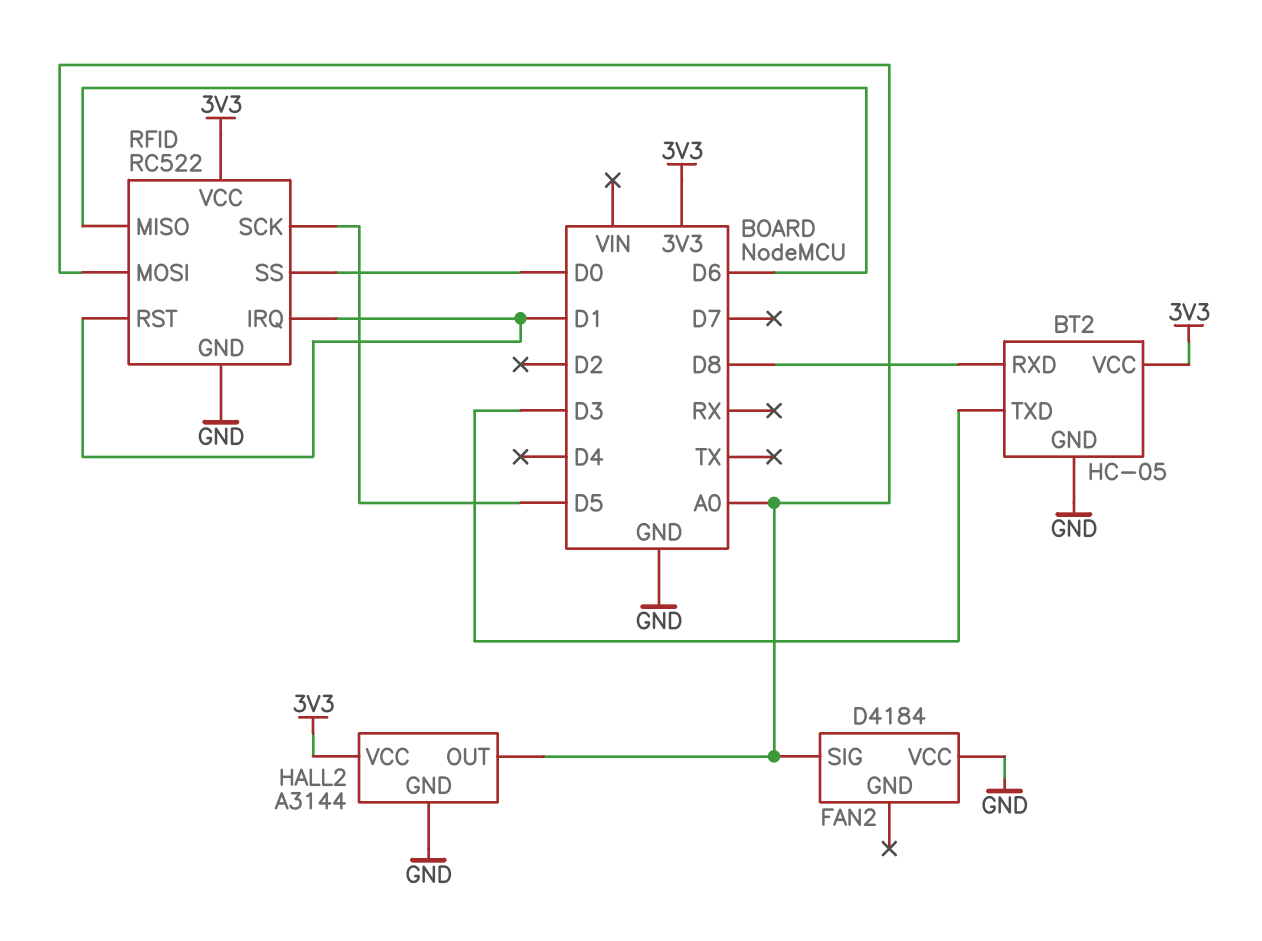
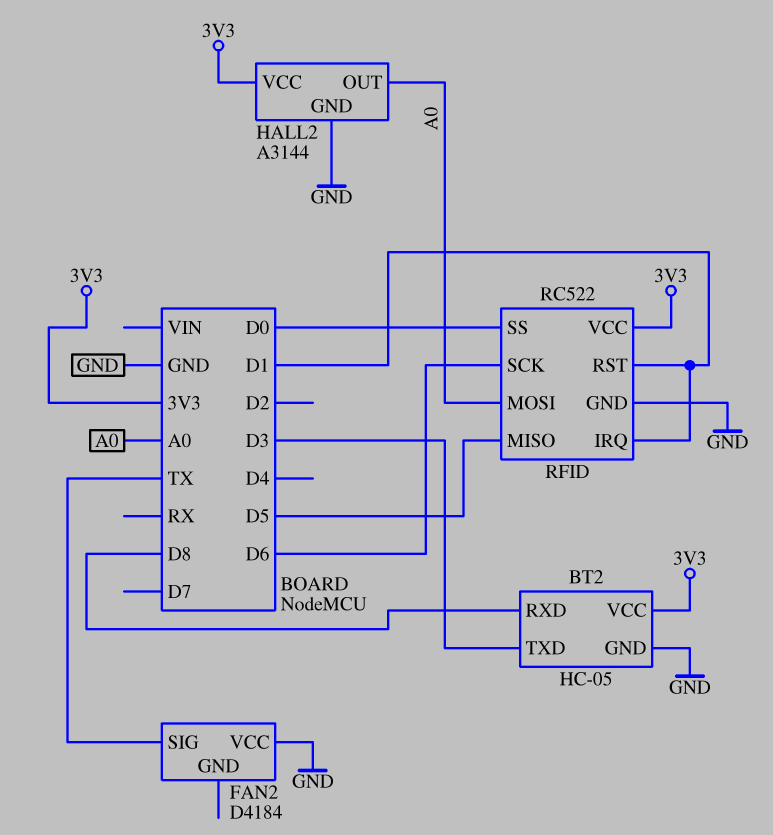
FAN2 pin SIG: A0 -> TX
RFID pin MISO: D6 -> D5
RFID pin SCK: D5 -> D6

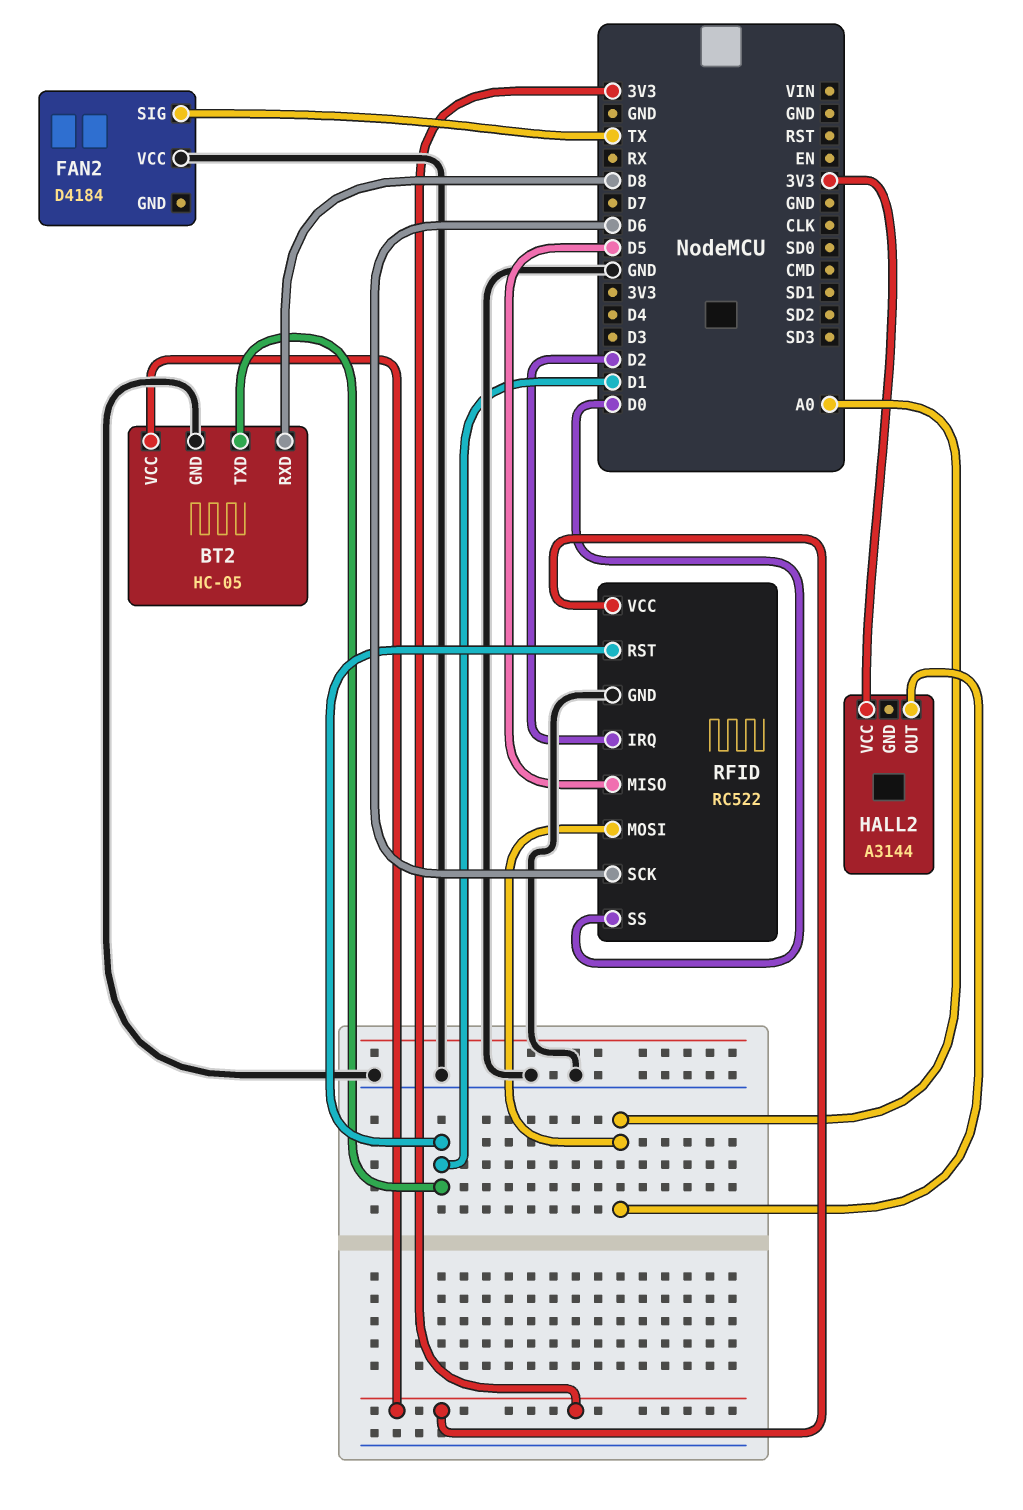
BT2 pin TXD: D3 -> D1
HALL2 pin GND: GND -> none
RFID pin IRQ: D1 -> D2

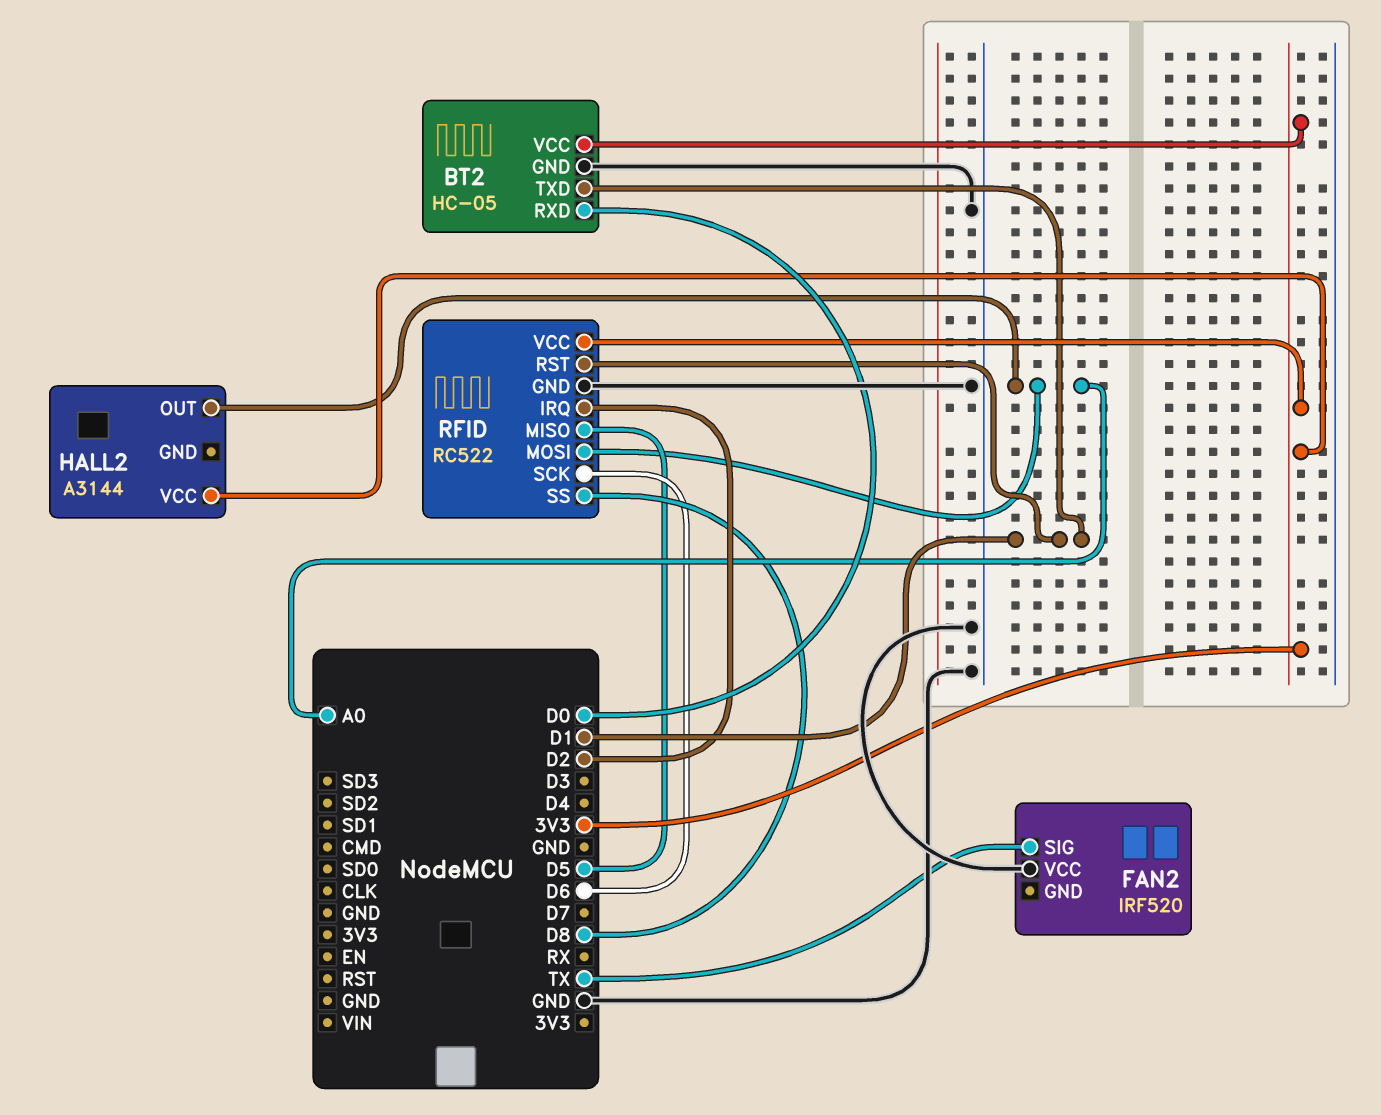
BT2 pin RXD: D8 -> D0
FAN2: D4184 -> IRF520
RFID pin SS: D0 -> D8

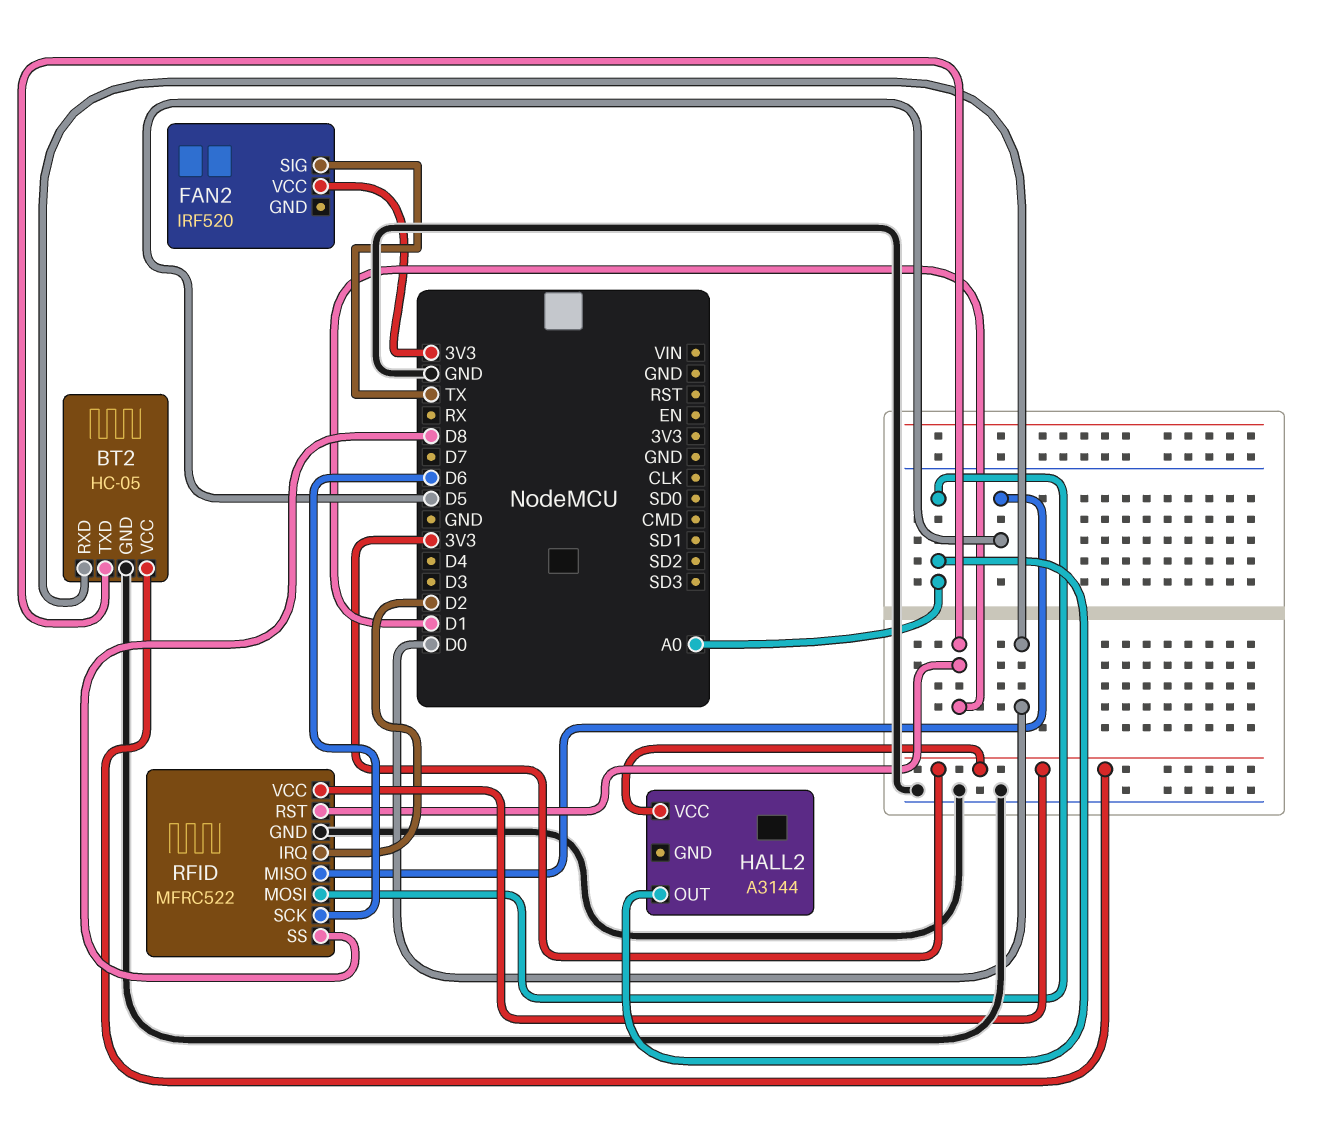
FAN2 pin VCC: GND -> 3V3
RFID: RC522 -> MFRC522

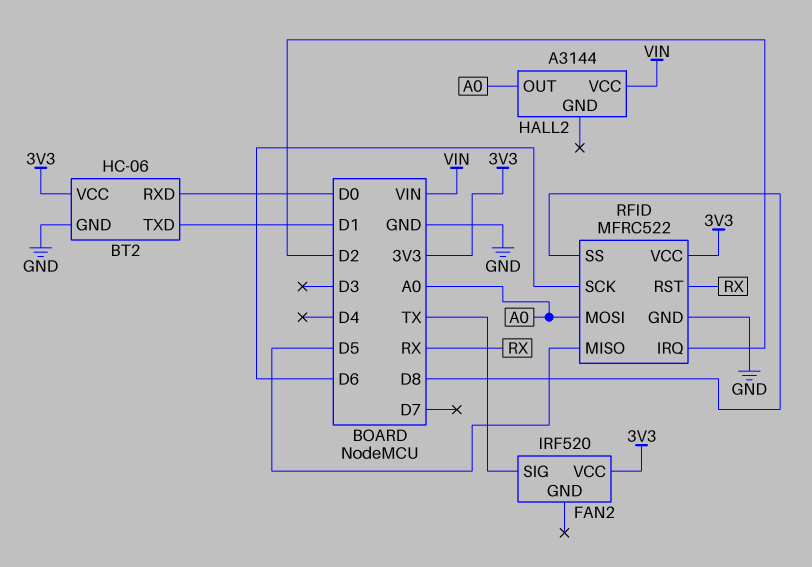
BT2: HC-05 -> HC-06
HALL2 pin VCC: 3V3 -> VIN
RFID pin RST: D1 -> RX

